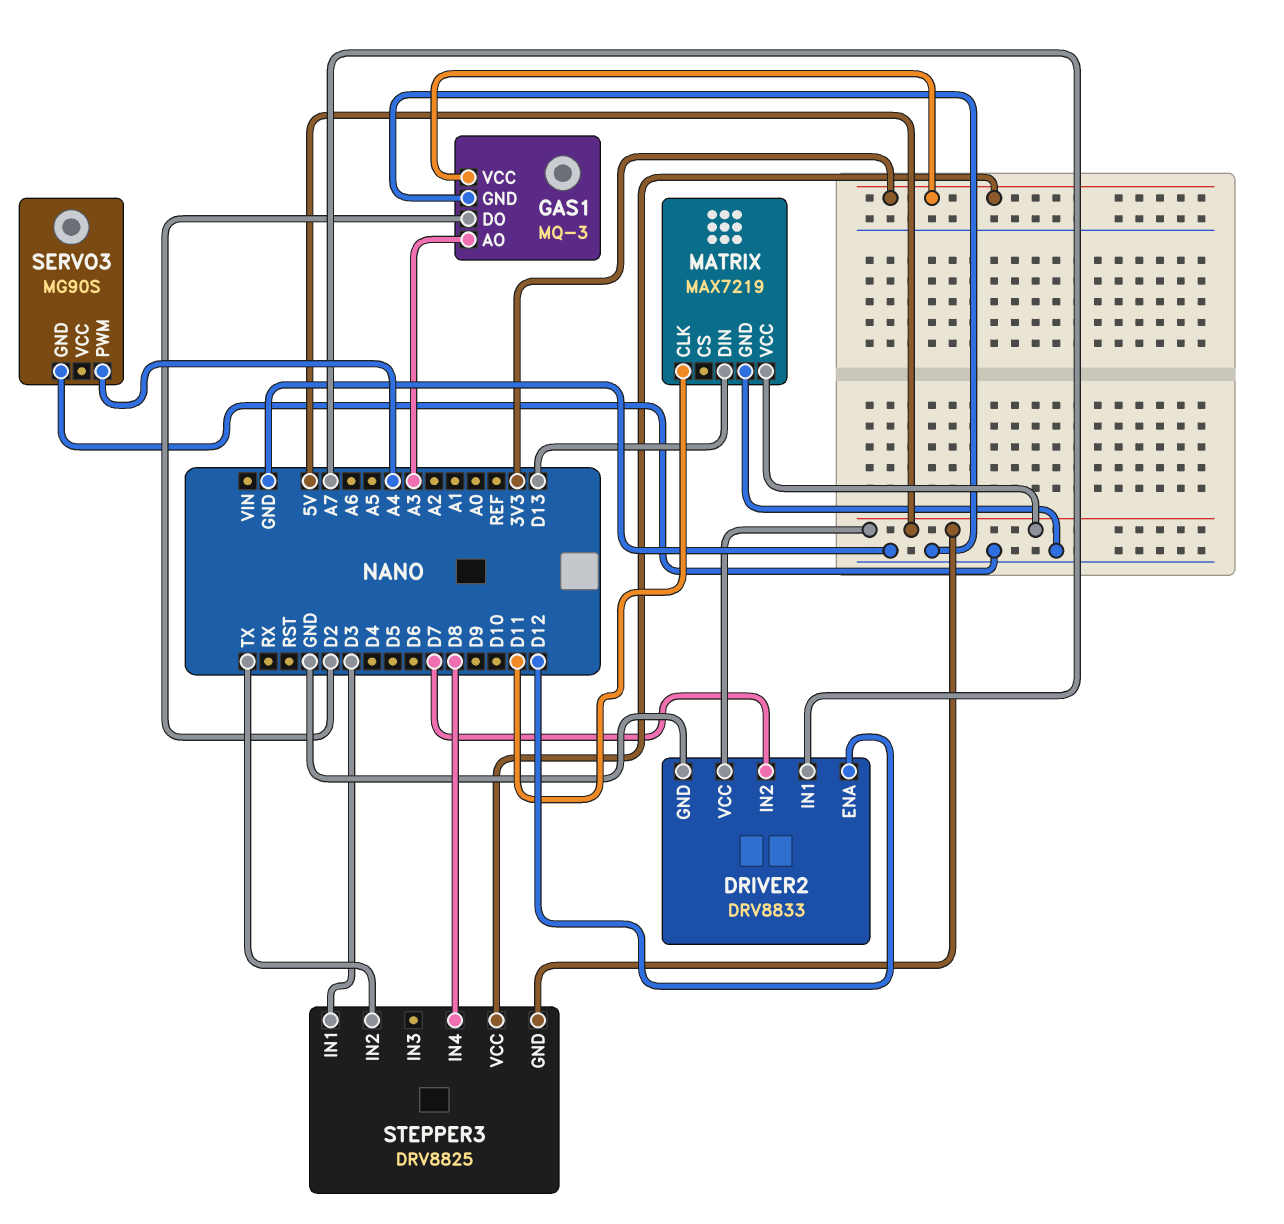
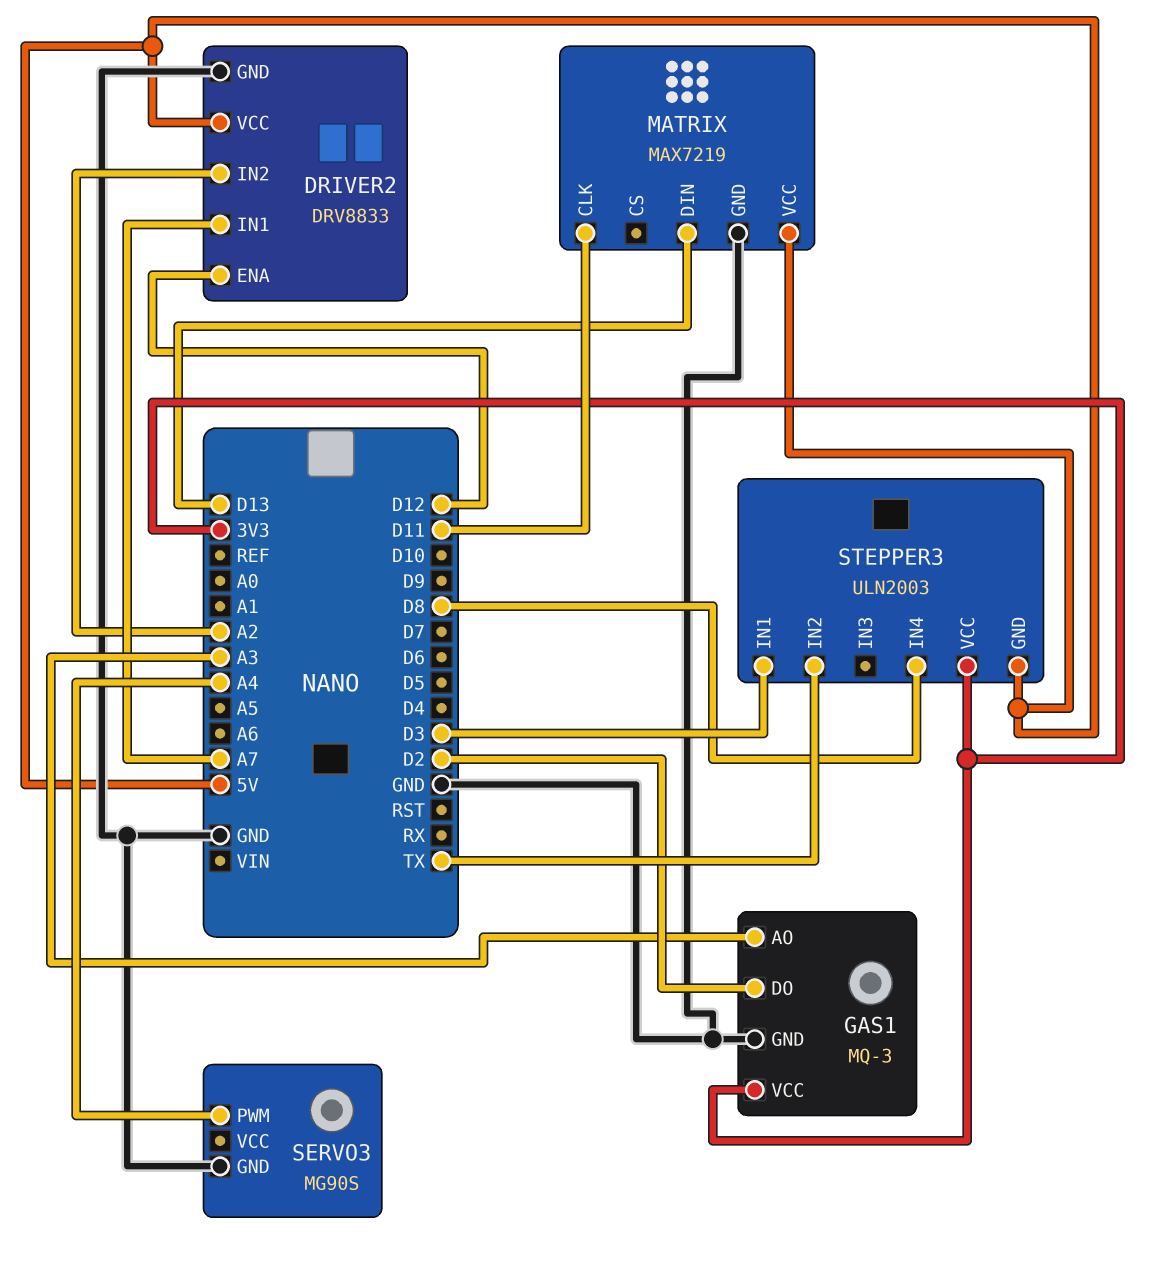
DRIVER2 pin IN2: D7 -> A2
STEPPER3: DRV8825 -> ULN2003

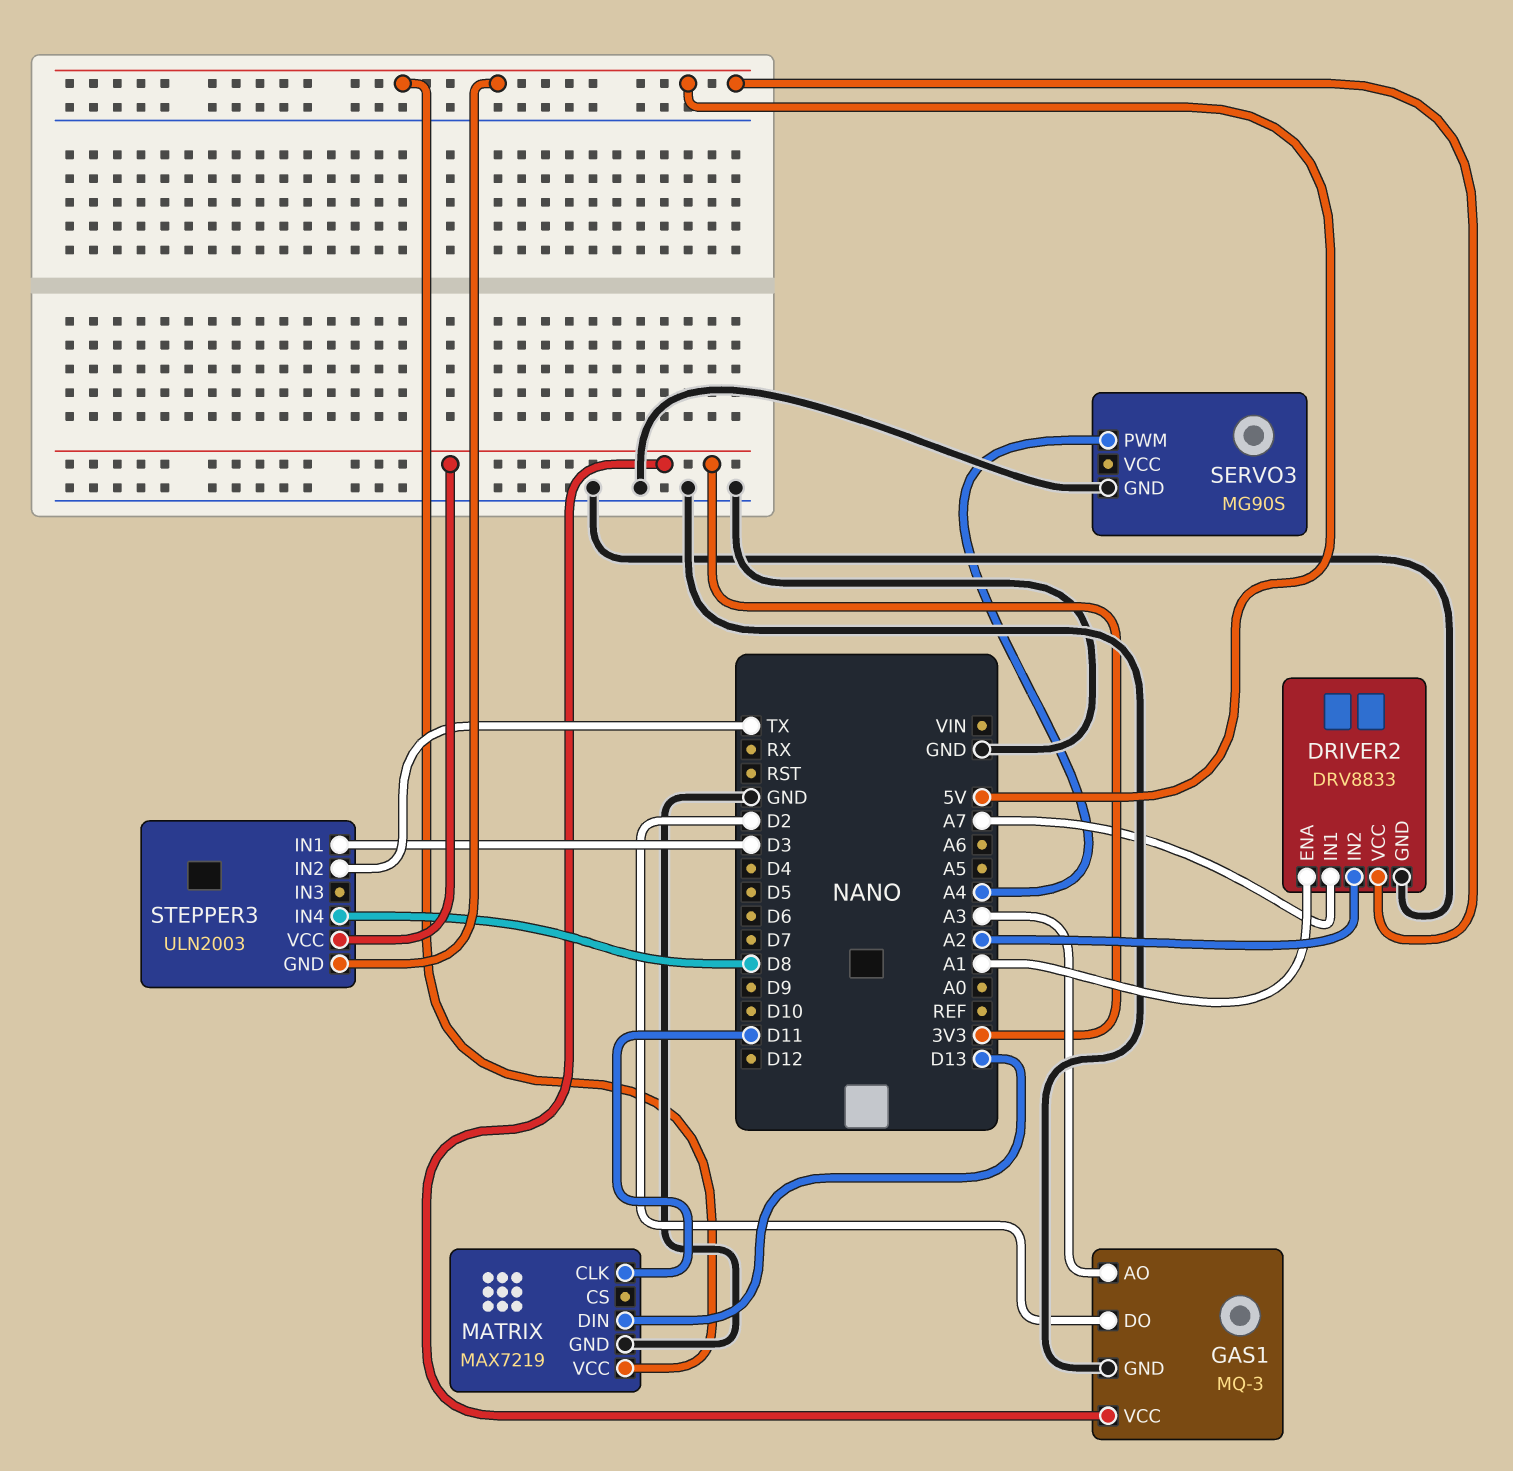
DRIVER2 pin ENA: D12 -> A1

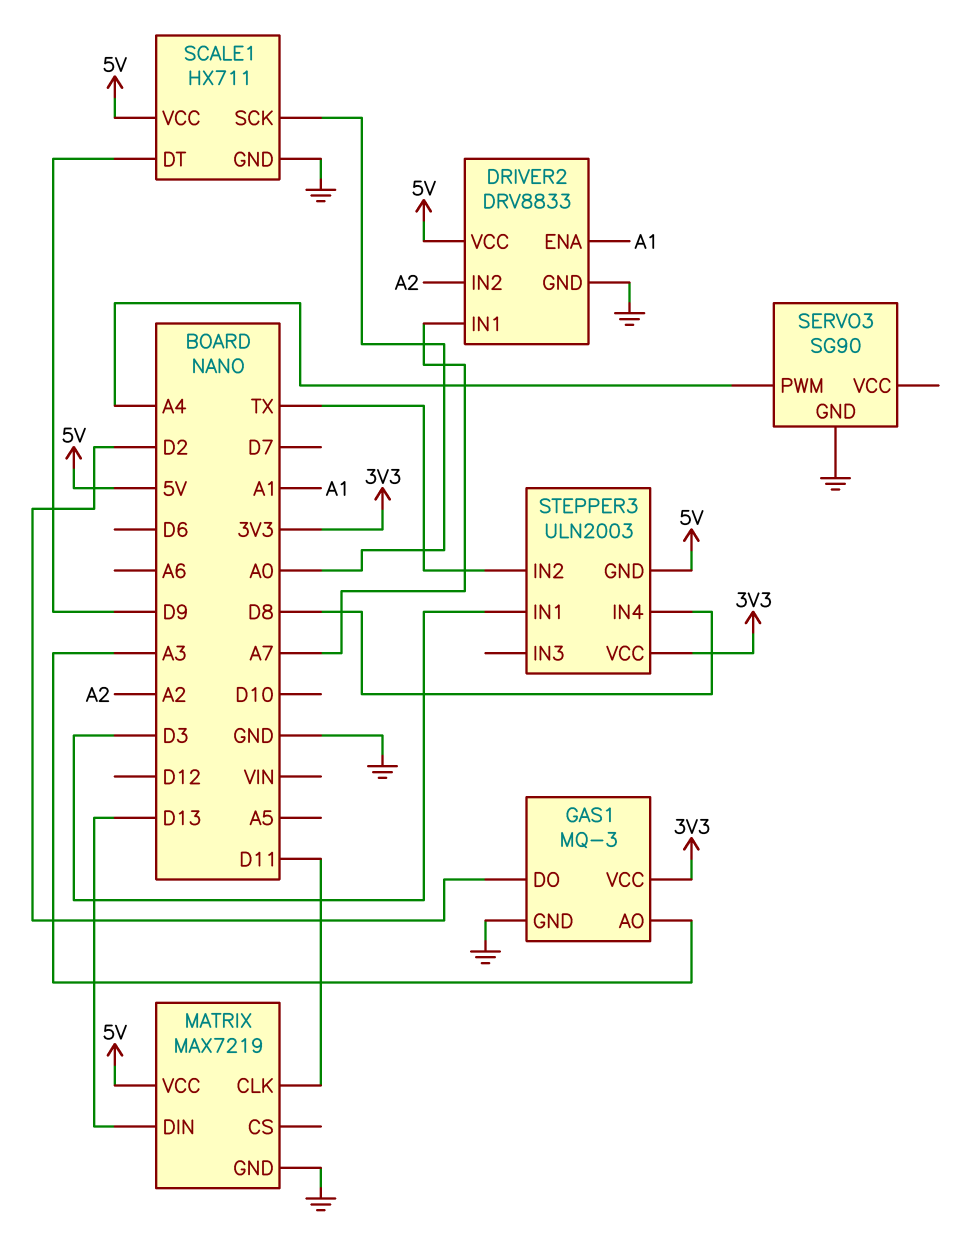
SCALE1: none -> HX711
SCALE1 pin DT: none -> D9
SCALE1 pin GND: none -> GND
SCALE1 pin SCK: none -> A0
SCALE1 pin VCC: none -> 5V
SERVO3: MG90S -> SG90

